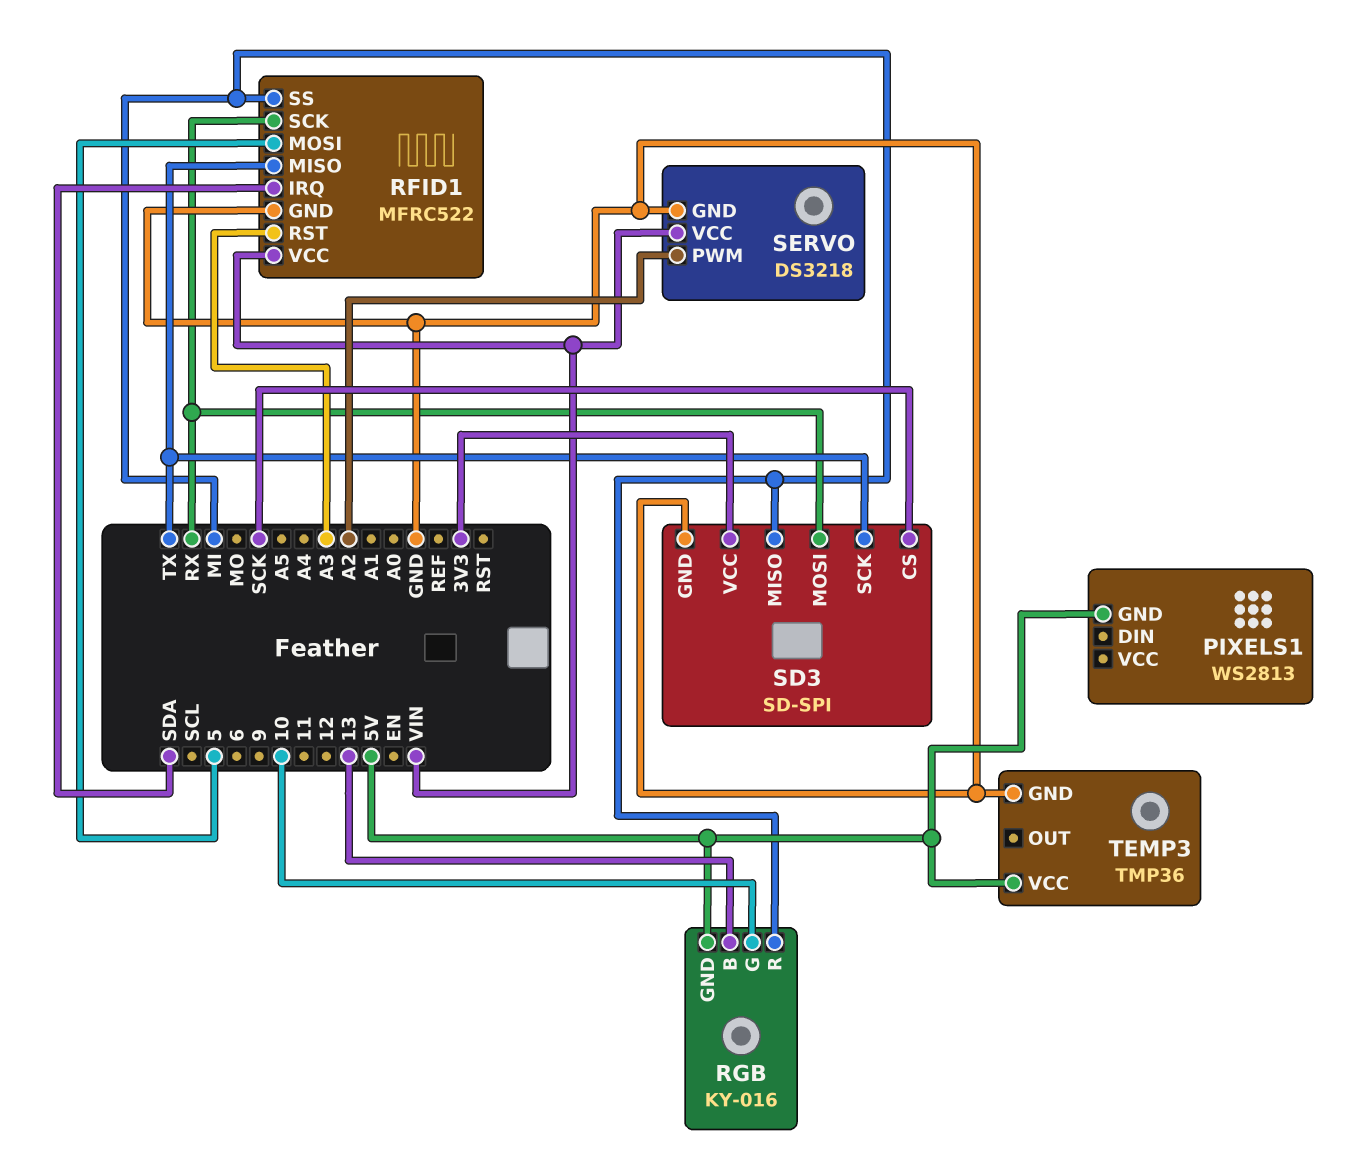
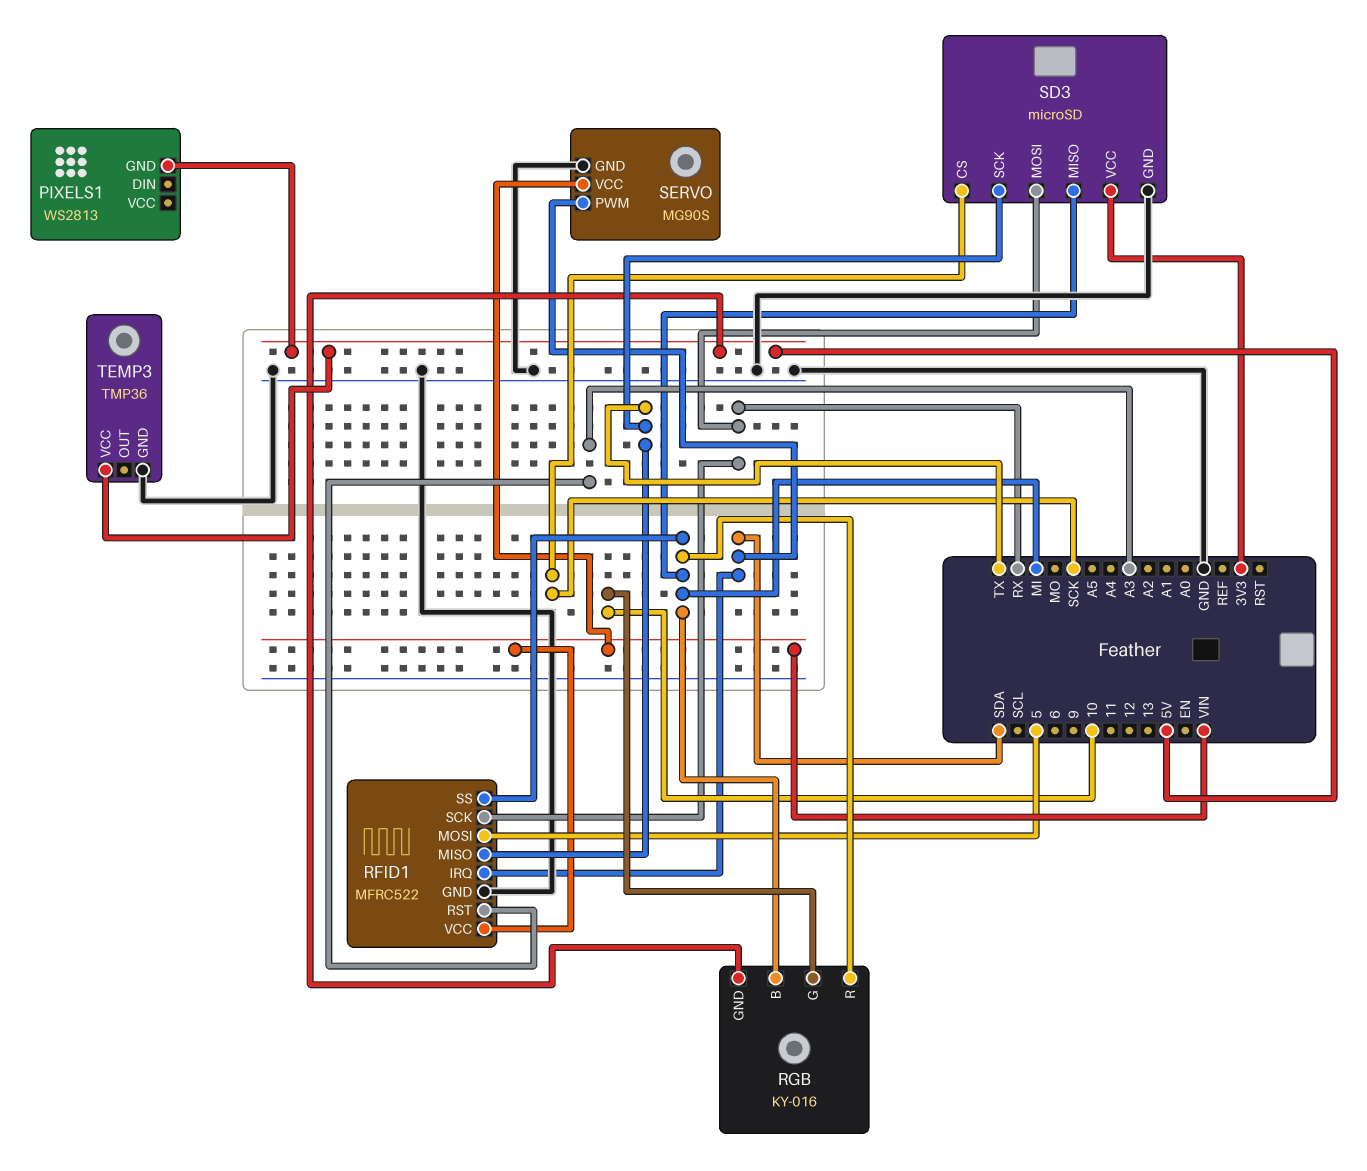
RGB pin B: 13 -> MI
SD3: SD-SPI -> microSD
SERVO: DS3218 -> MG90S
SERVO pin PWM: A2 -> SDA

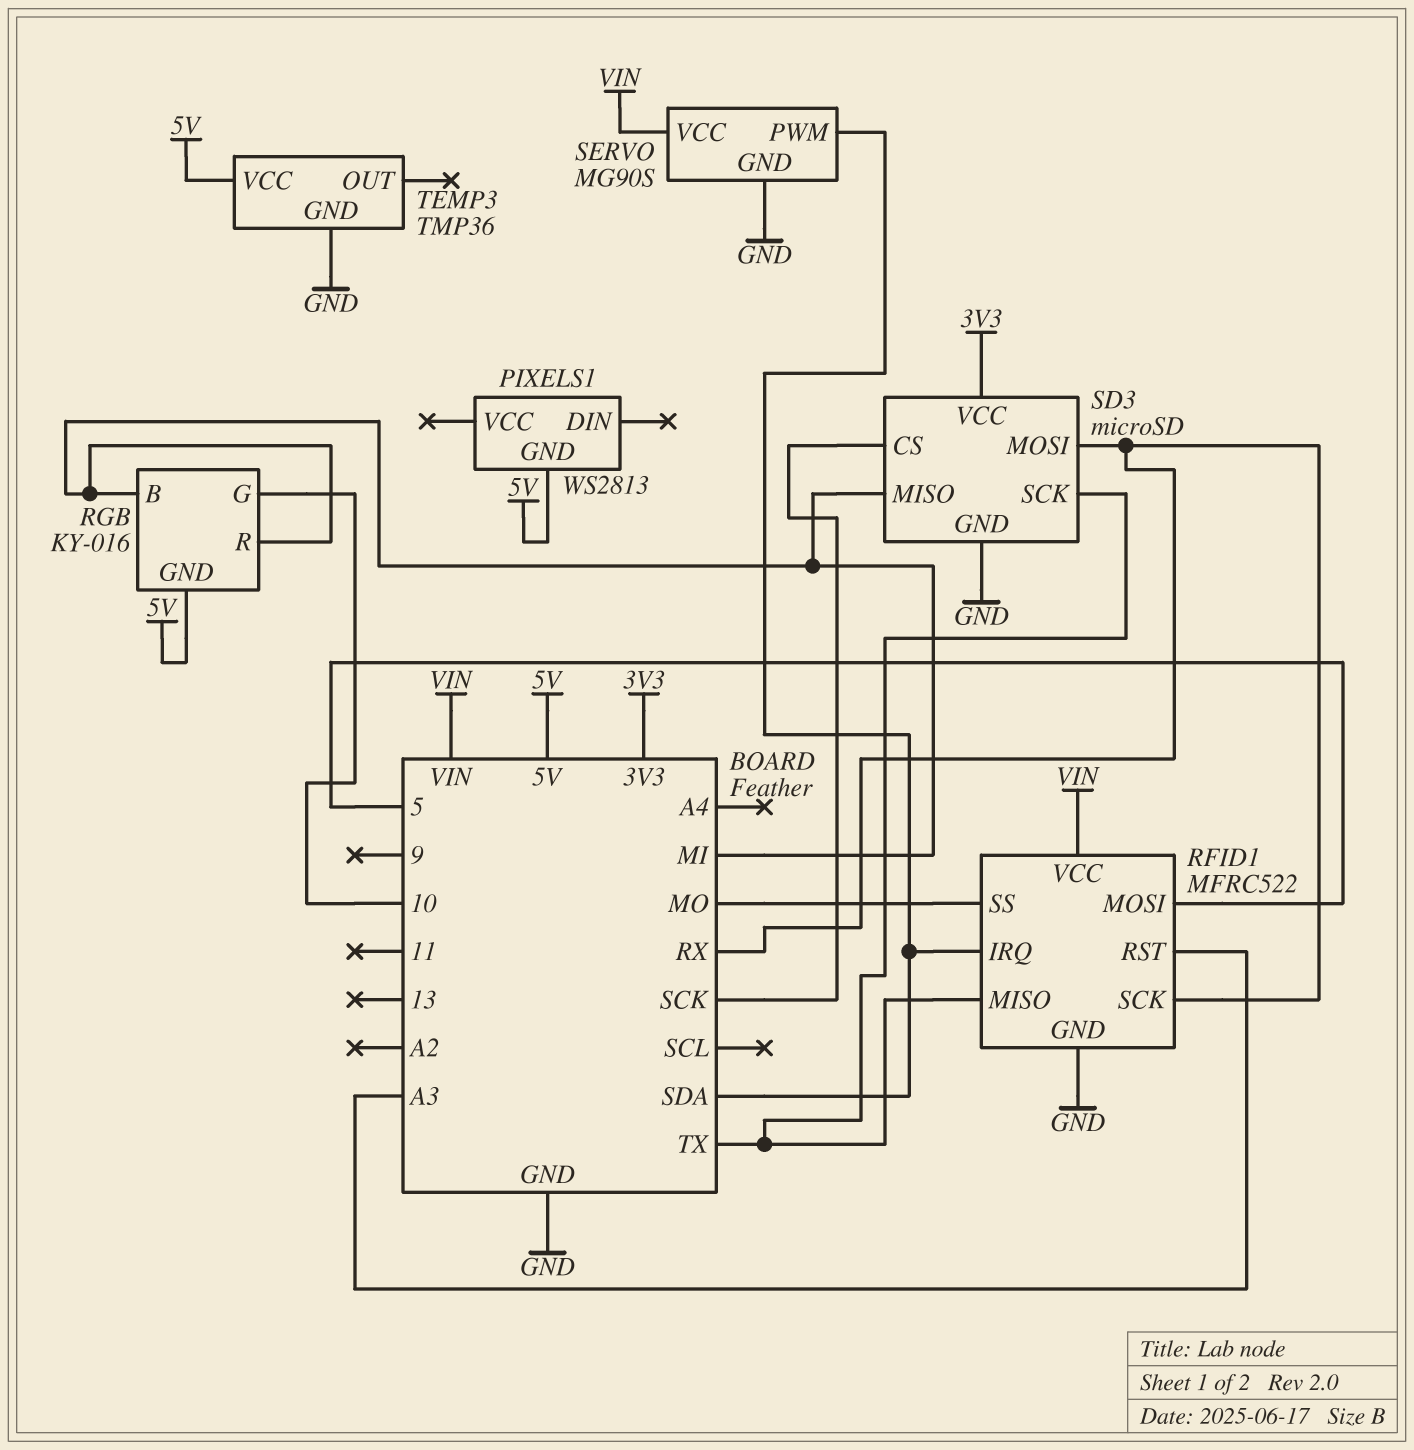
RFID1 pin SS: MI -> MO

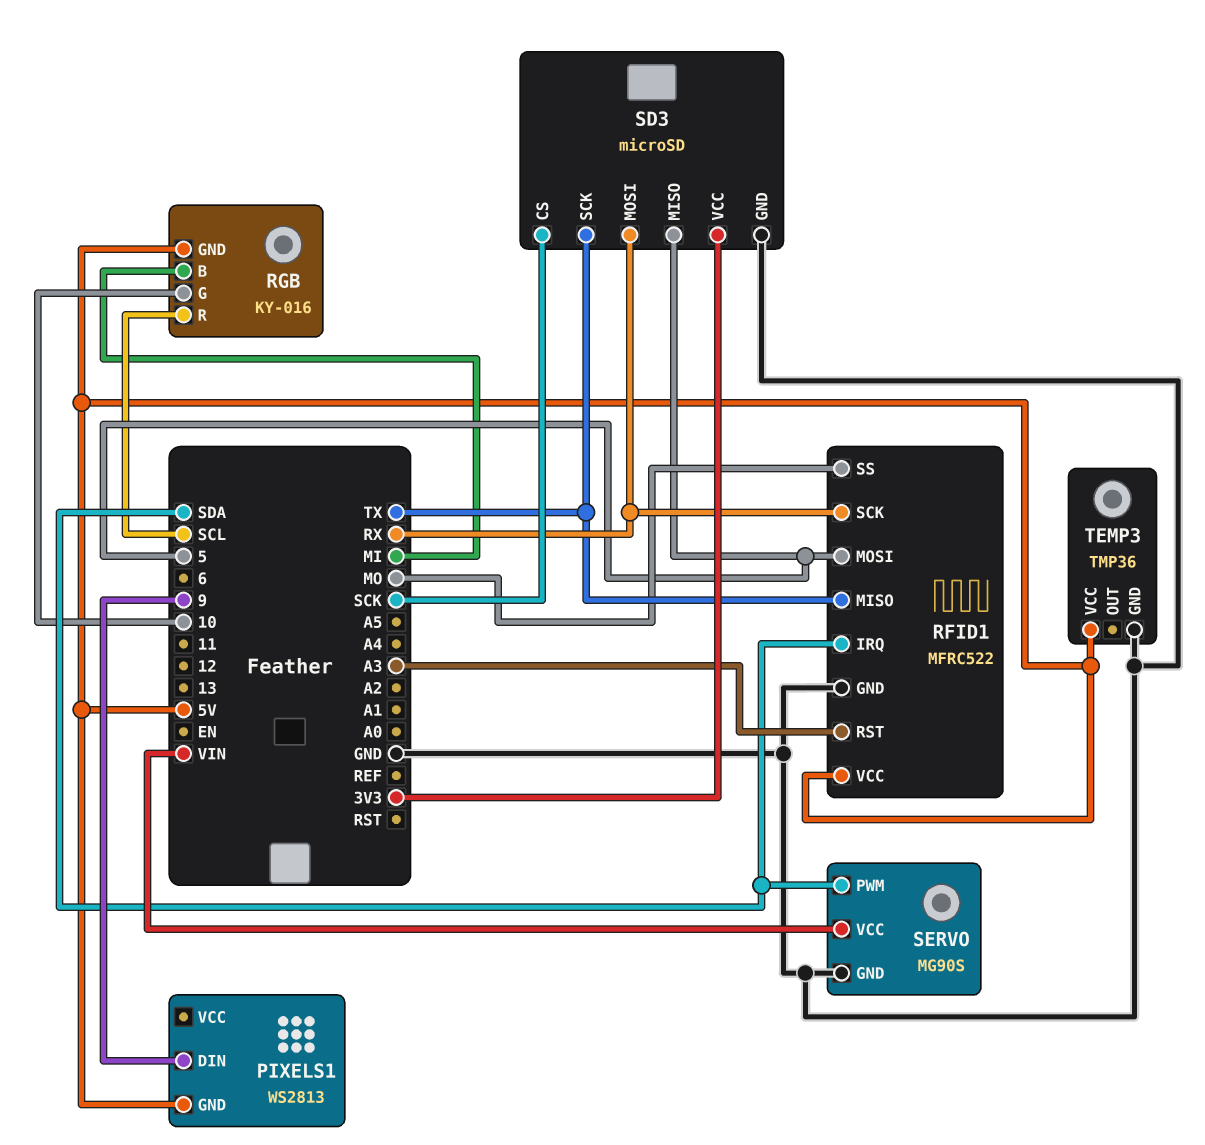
PIXELS1 pin DIN: none -> 9
RFID1 pin VCC: VIN -> 5V
RGB pin R: MI -> SCL
SD3 pin MISO: MI -> 5

